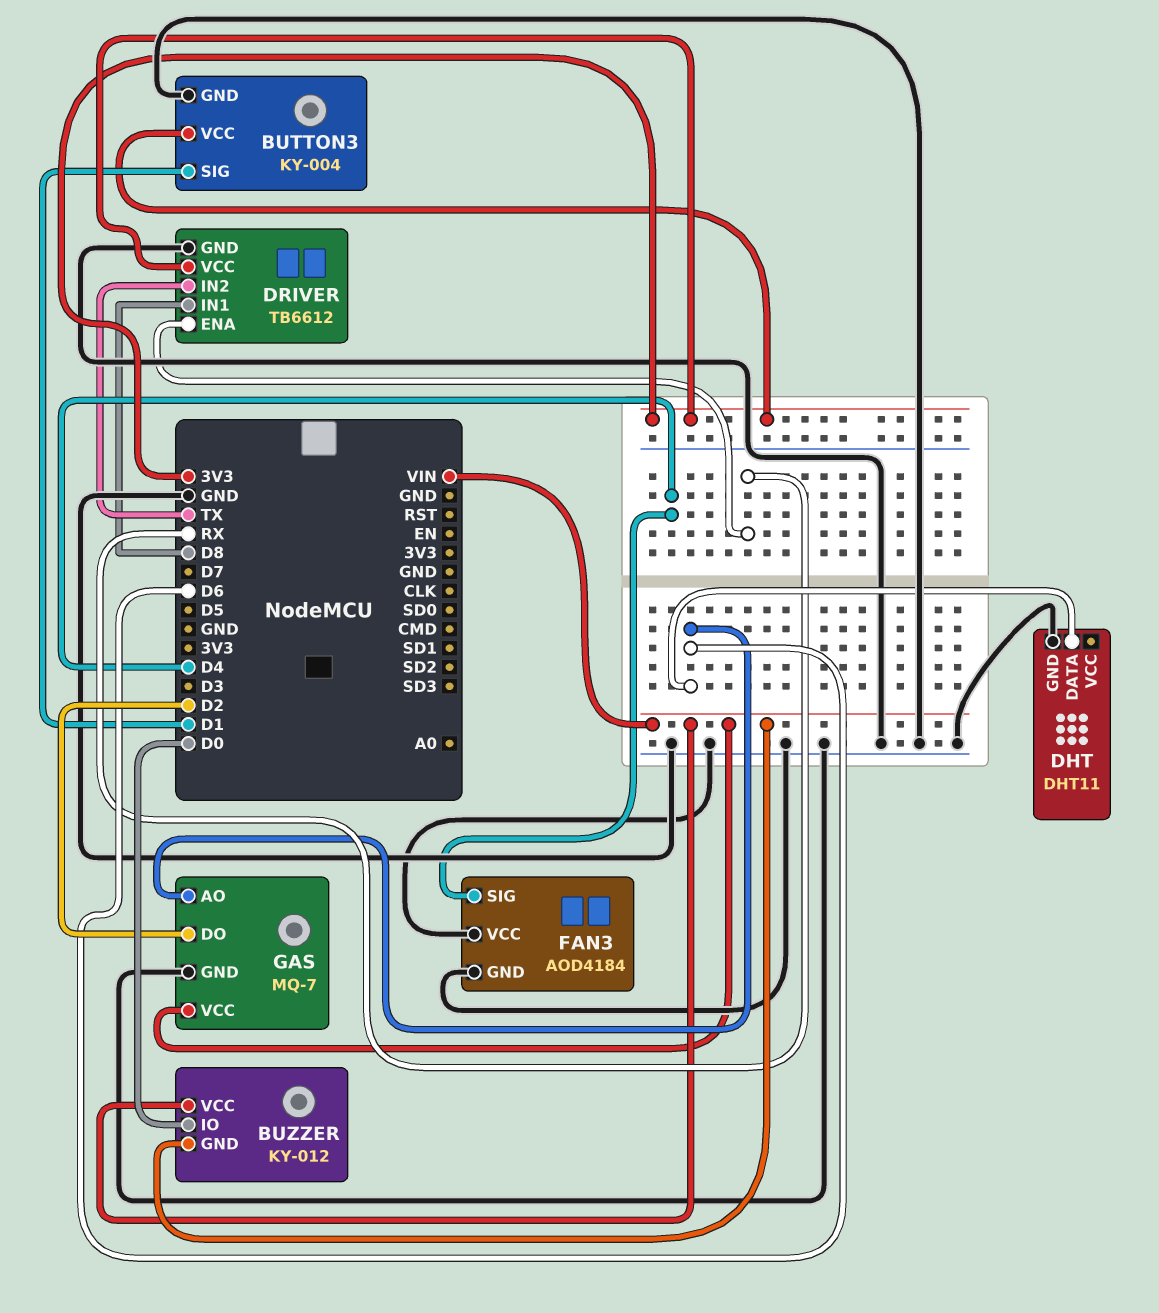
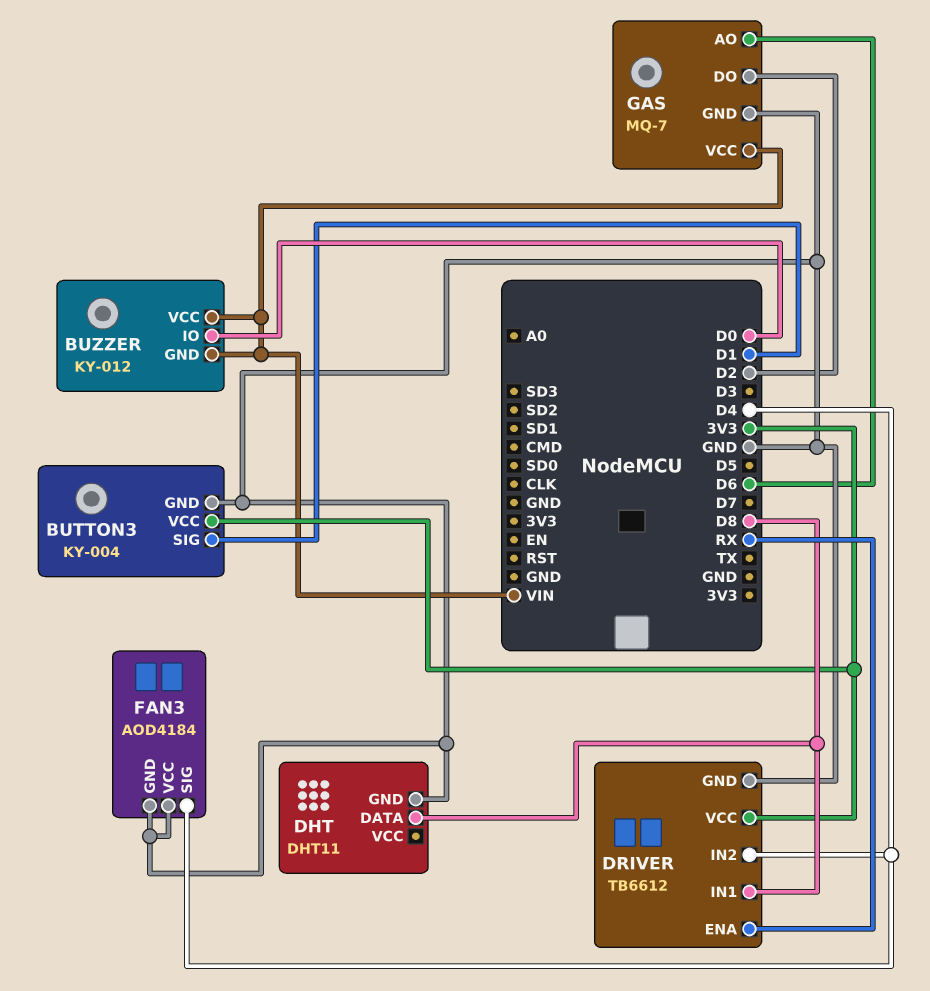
DHT pin DATA: D6 -> D8
DRIVER pin IN2: TX -> D4

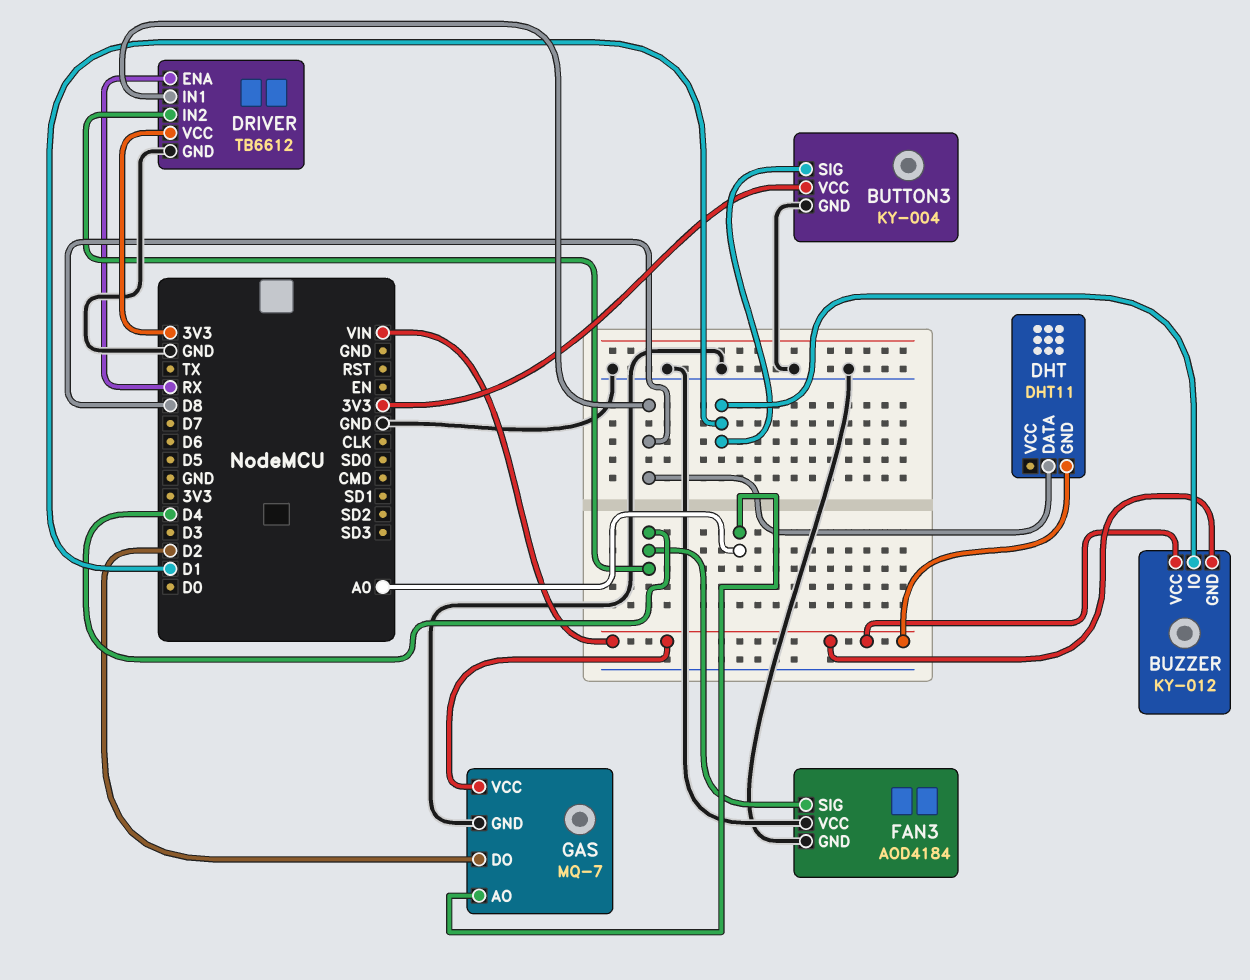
BUZZER pin IO: D0 -> D1
DHT pin GND: GND -> VIN
GAS pin AO: D6 -> A0

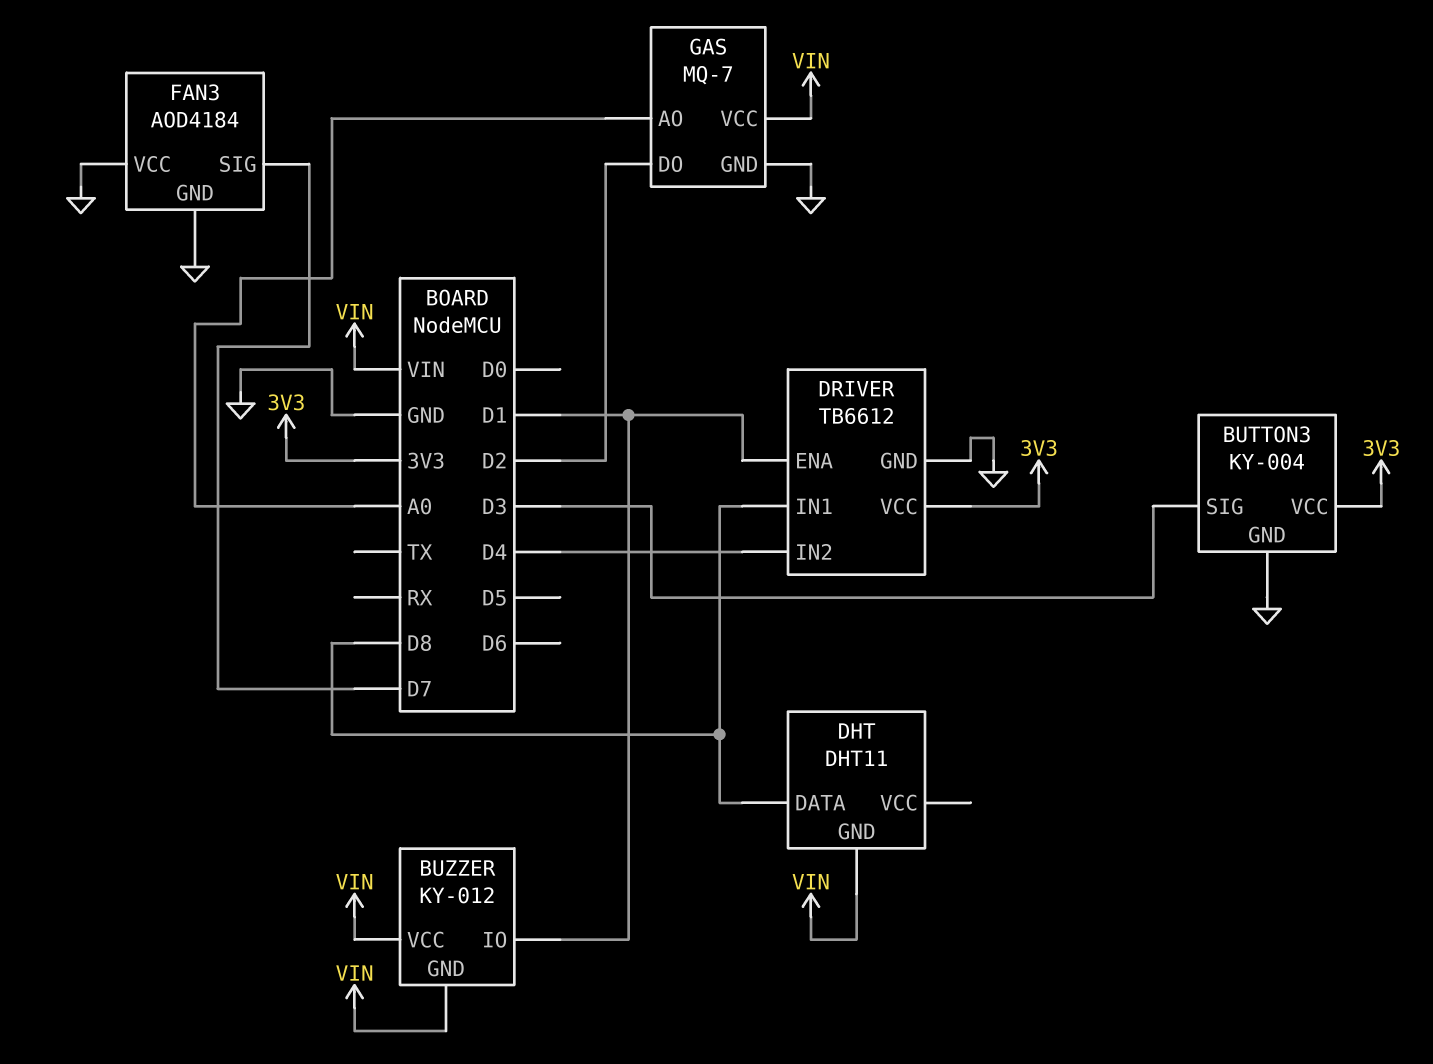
BUTTON3 pin SIG: D1 -> D3
DRIVER pin ENA: RX -> D1
FAN3 pin SIG: D4 -> D7

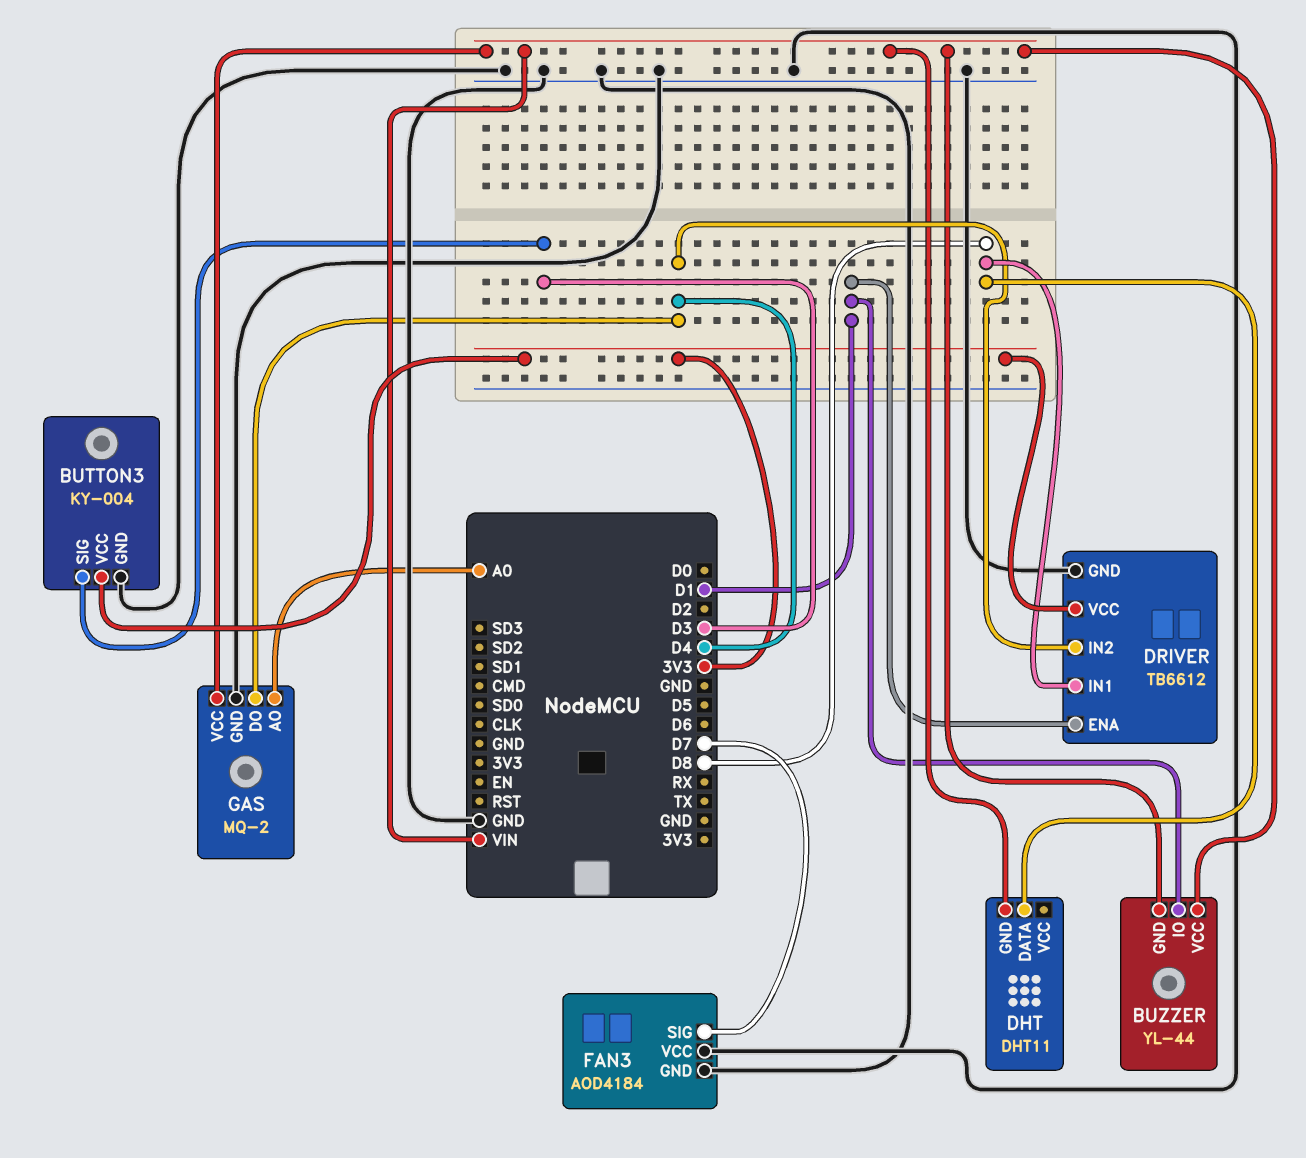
BUZZER: KY-012 -> YL-44
GAS: MQ-7 -> MQ-2
GAS pin DO: D2 -> D4

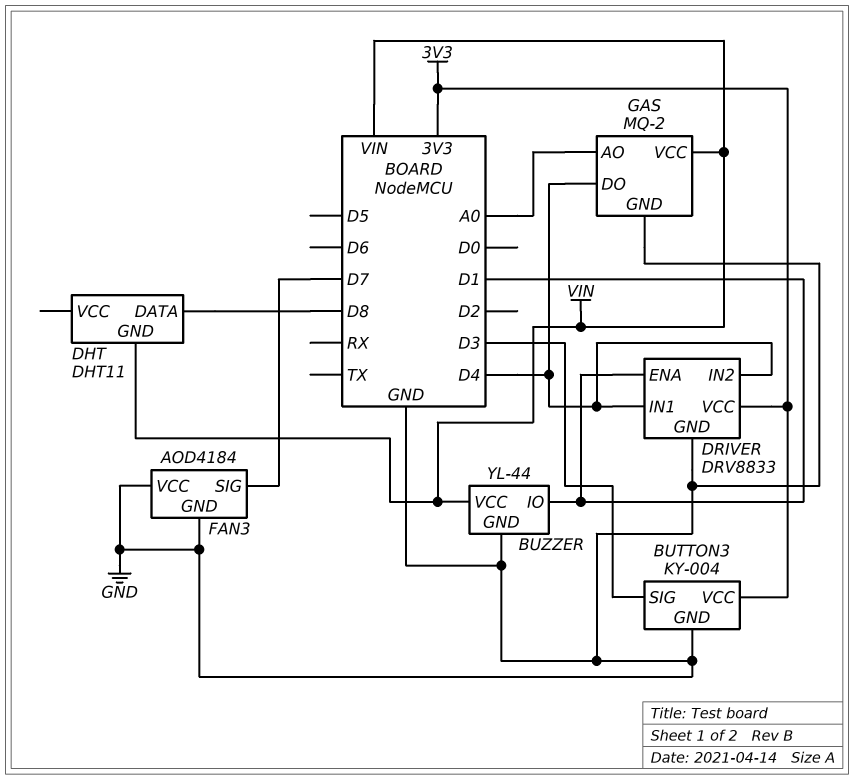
BUZZER pin GND: VIN -> GND
DRIVER: TB6612 -> DRV8833
DRIVER pin IN1: D8 -> D4

